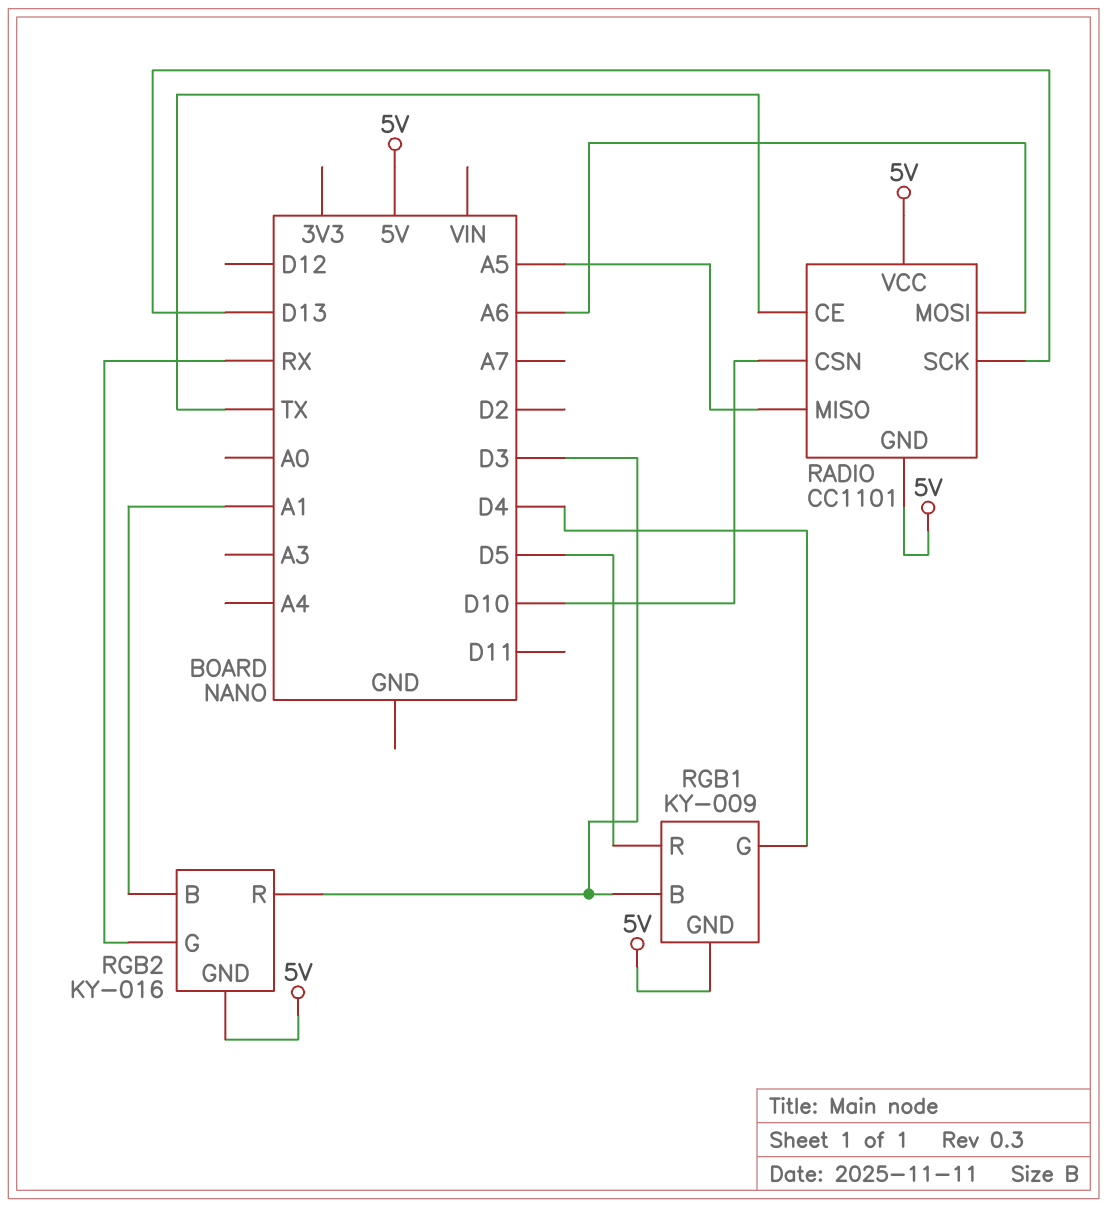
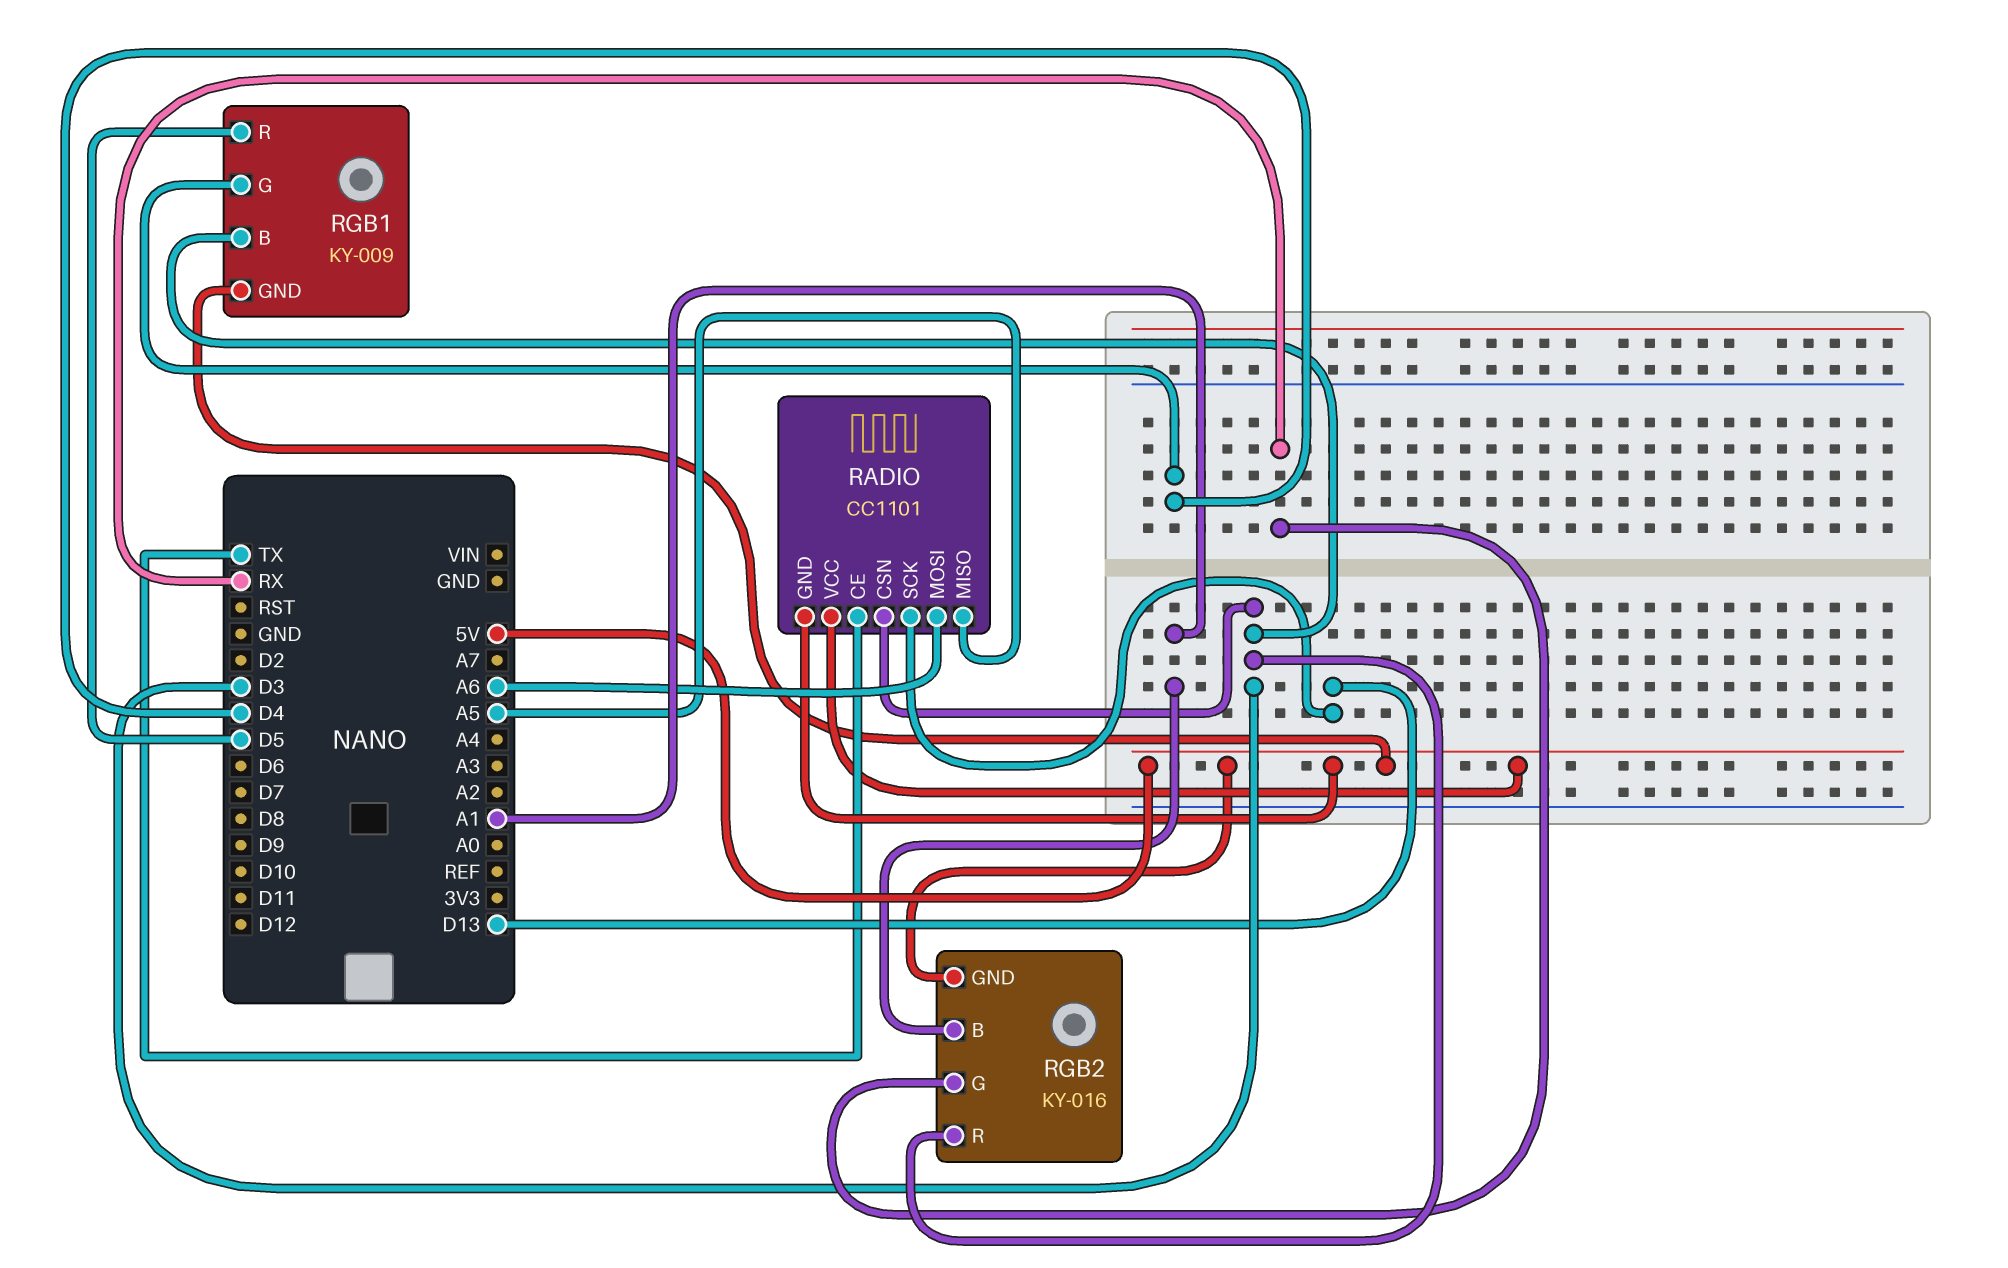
RADIO pin CSN: D10 -> D3

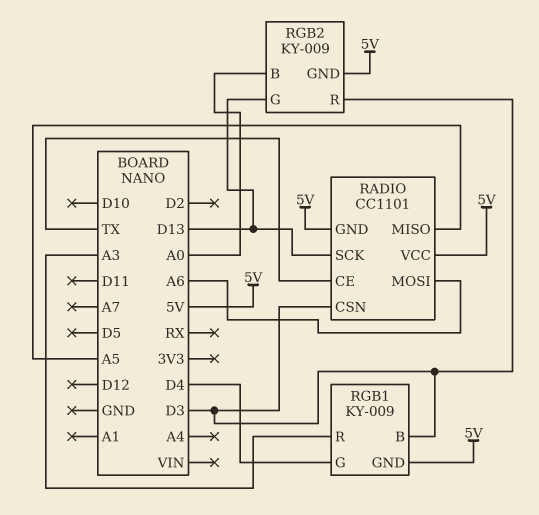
RGB1 pin R: D5 -> A3
RGB2: KY-016 -> KY-009
RGB2 pin B: A1 -> A0
RGB2 pin G: RX -> D13

